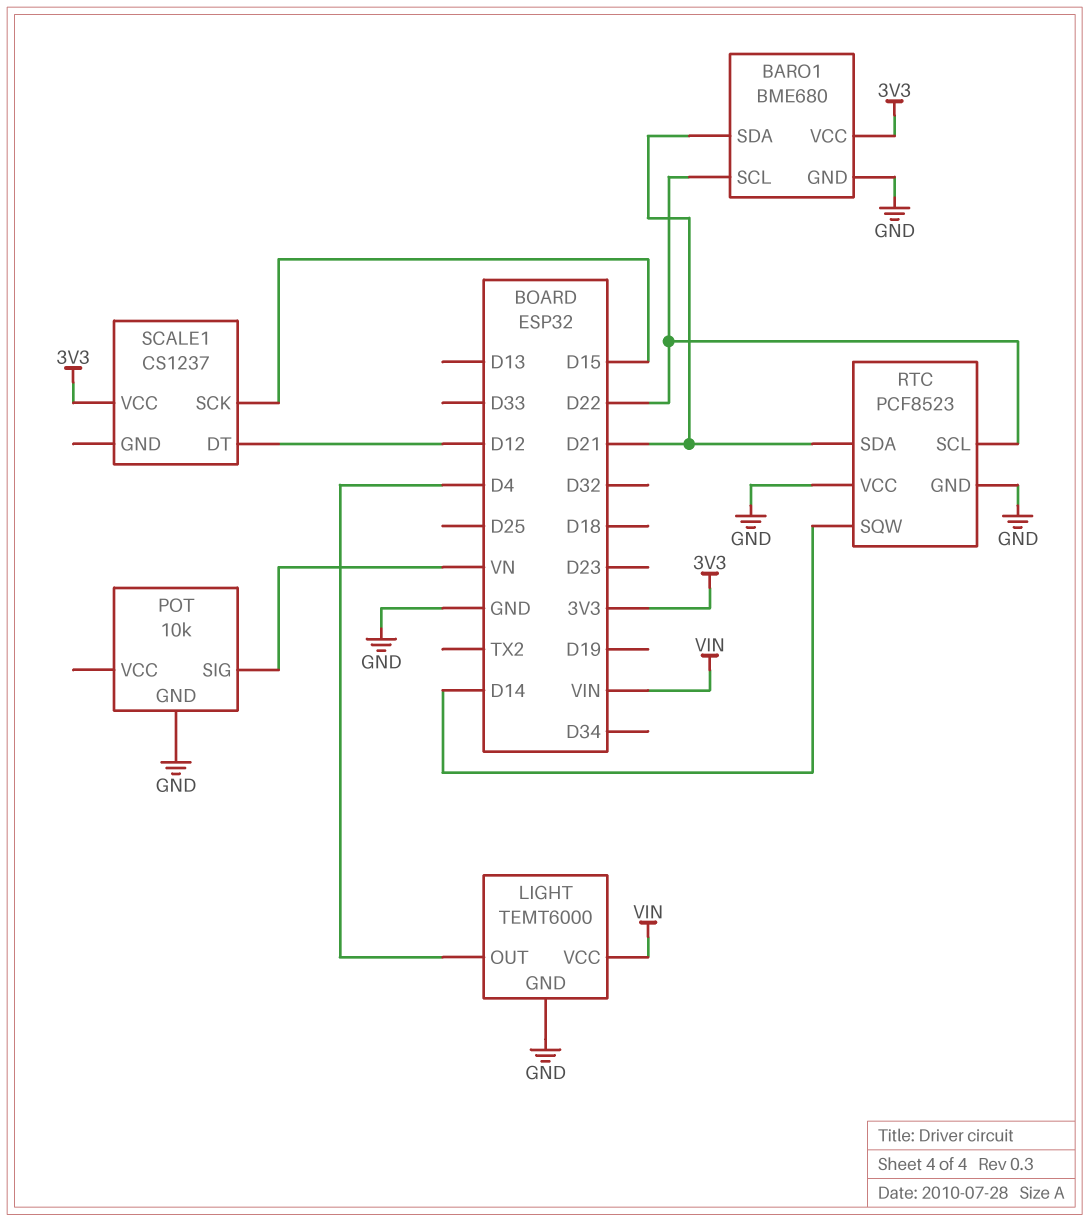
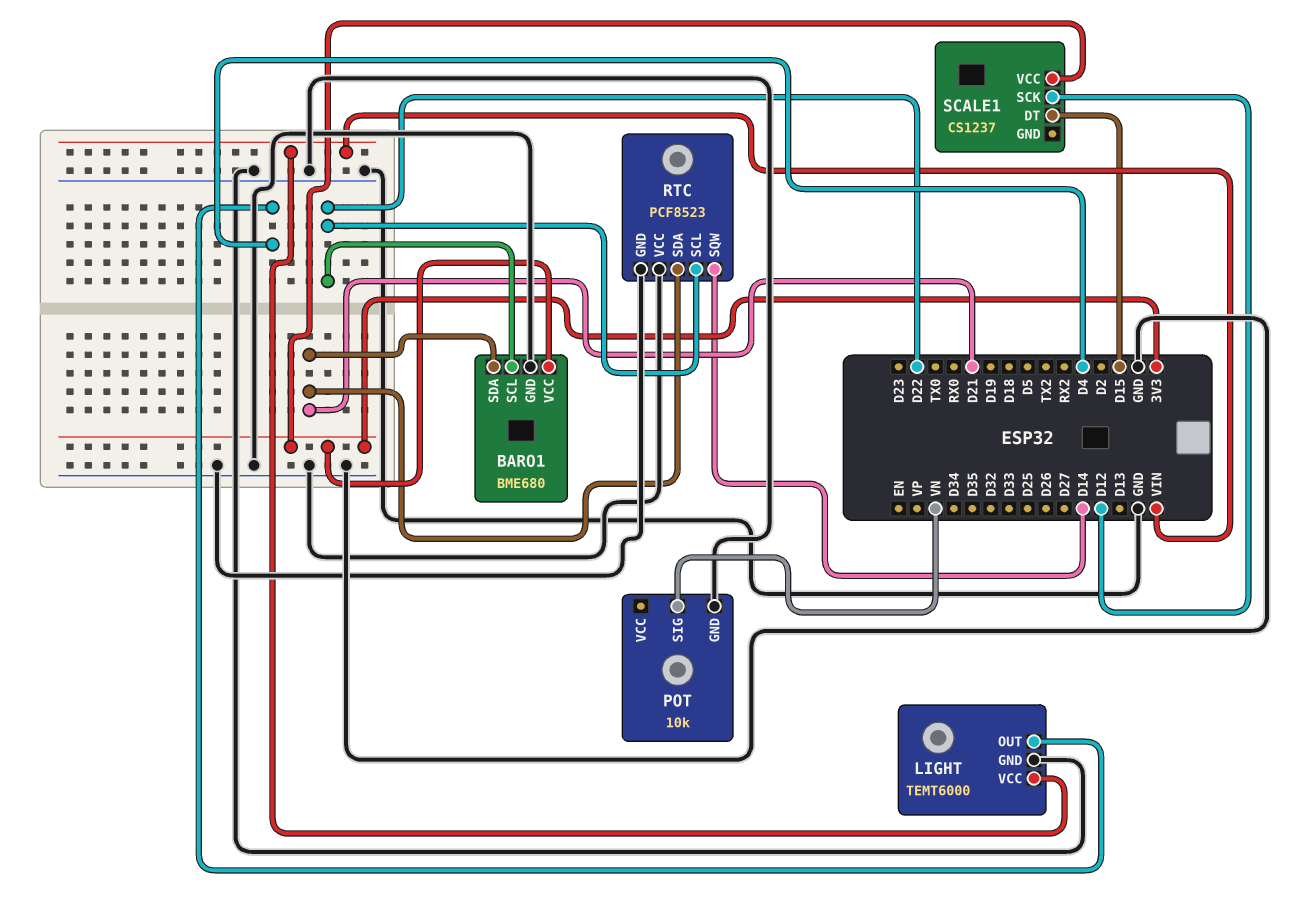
SCALE1 pin DT: D12 -> D15
SCALE1 pin SCK: D15 -> D12

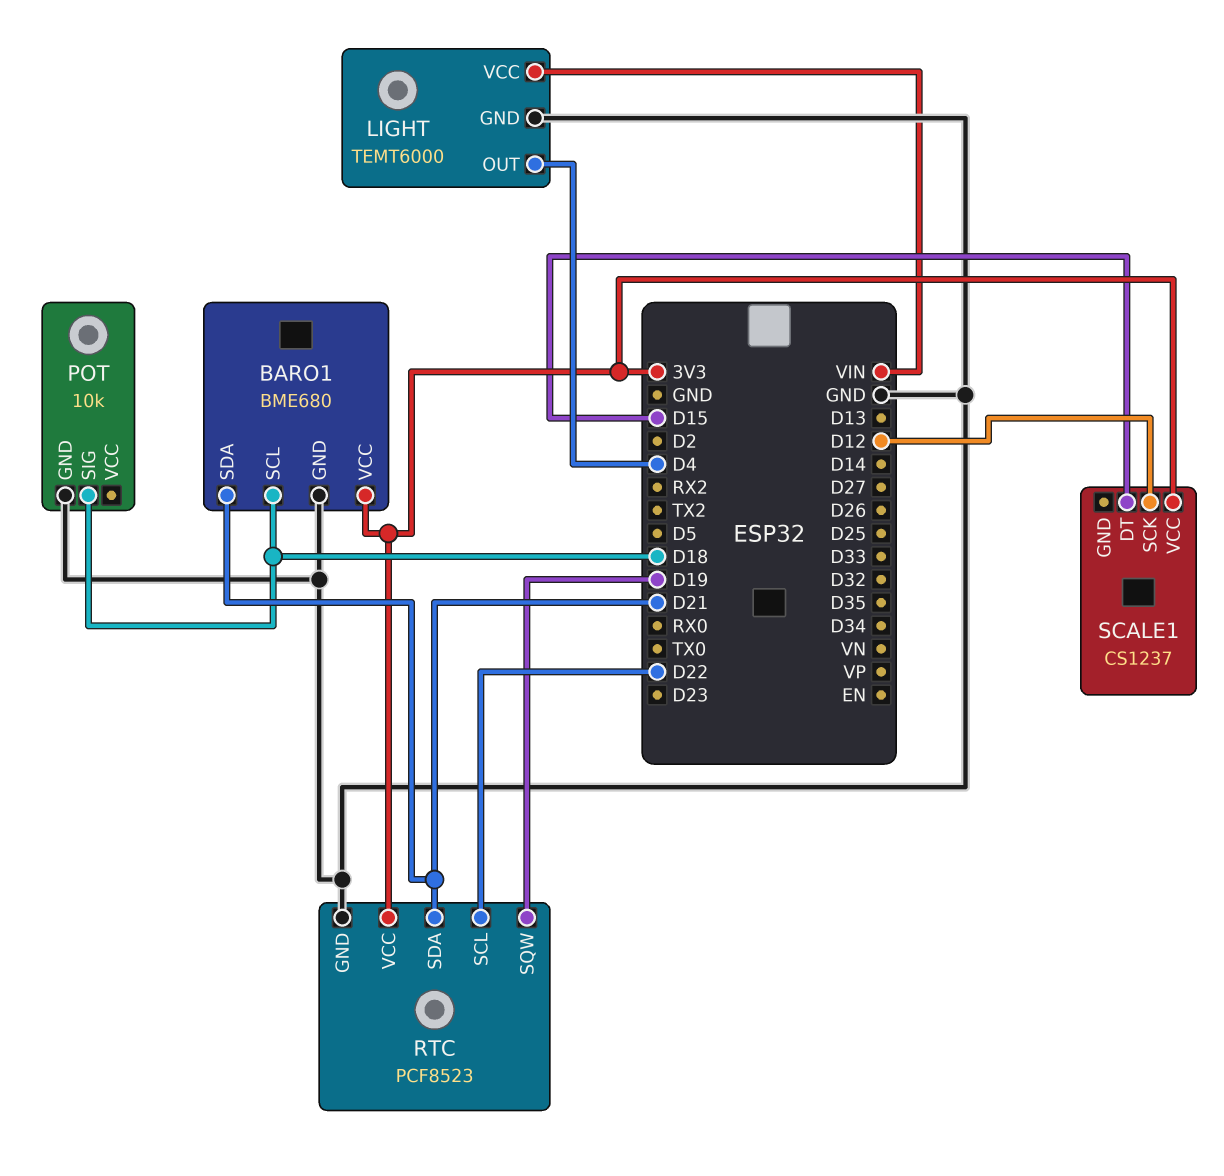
BARO1 pin SCL: D22 -> D18
POT pin SIG: VN -> D18
RTC pin SQW: D14 -> D19
RTC pin VCC: GND -> 3V3

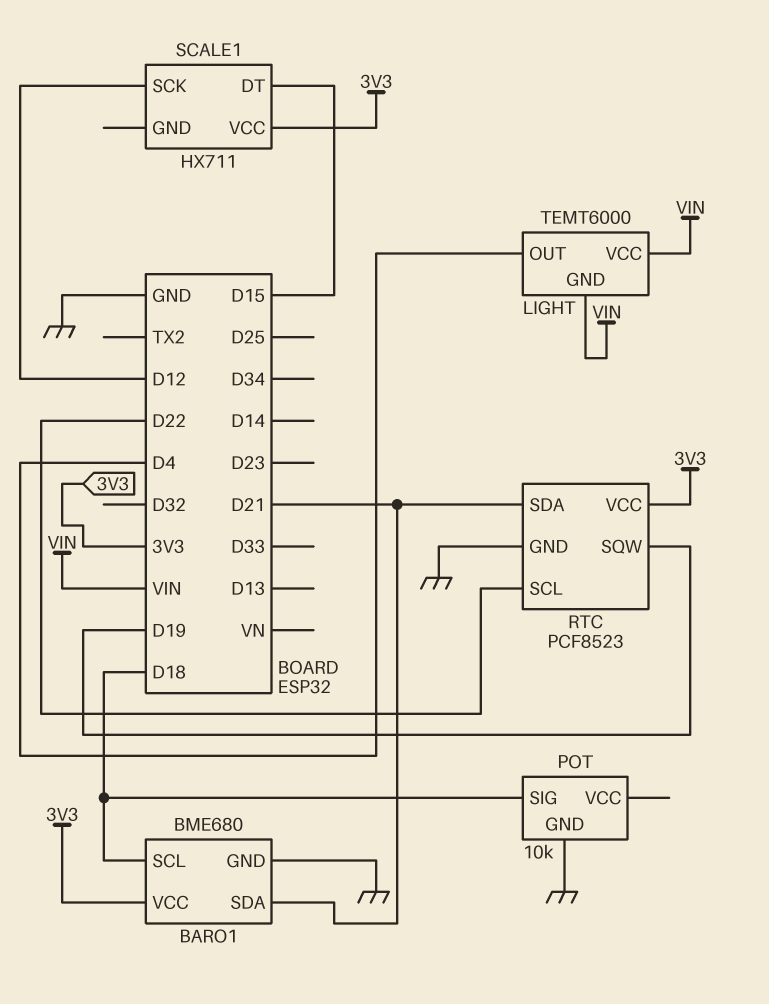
LIGHT pin GND: GND -> VIN
SCALE1: CS1237 -> HX711

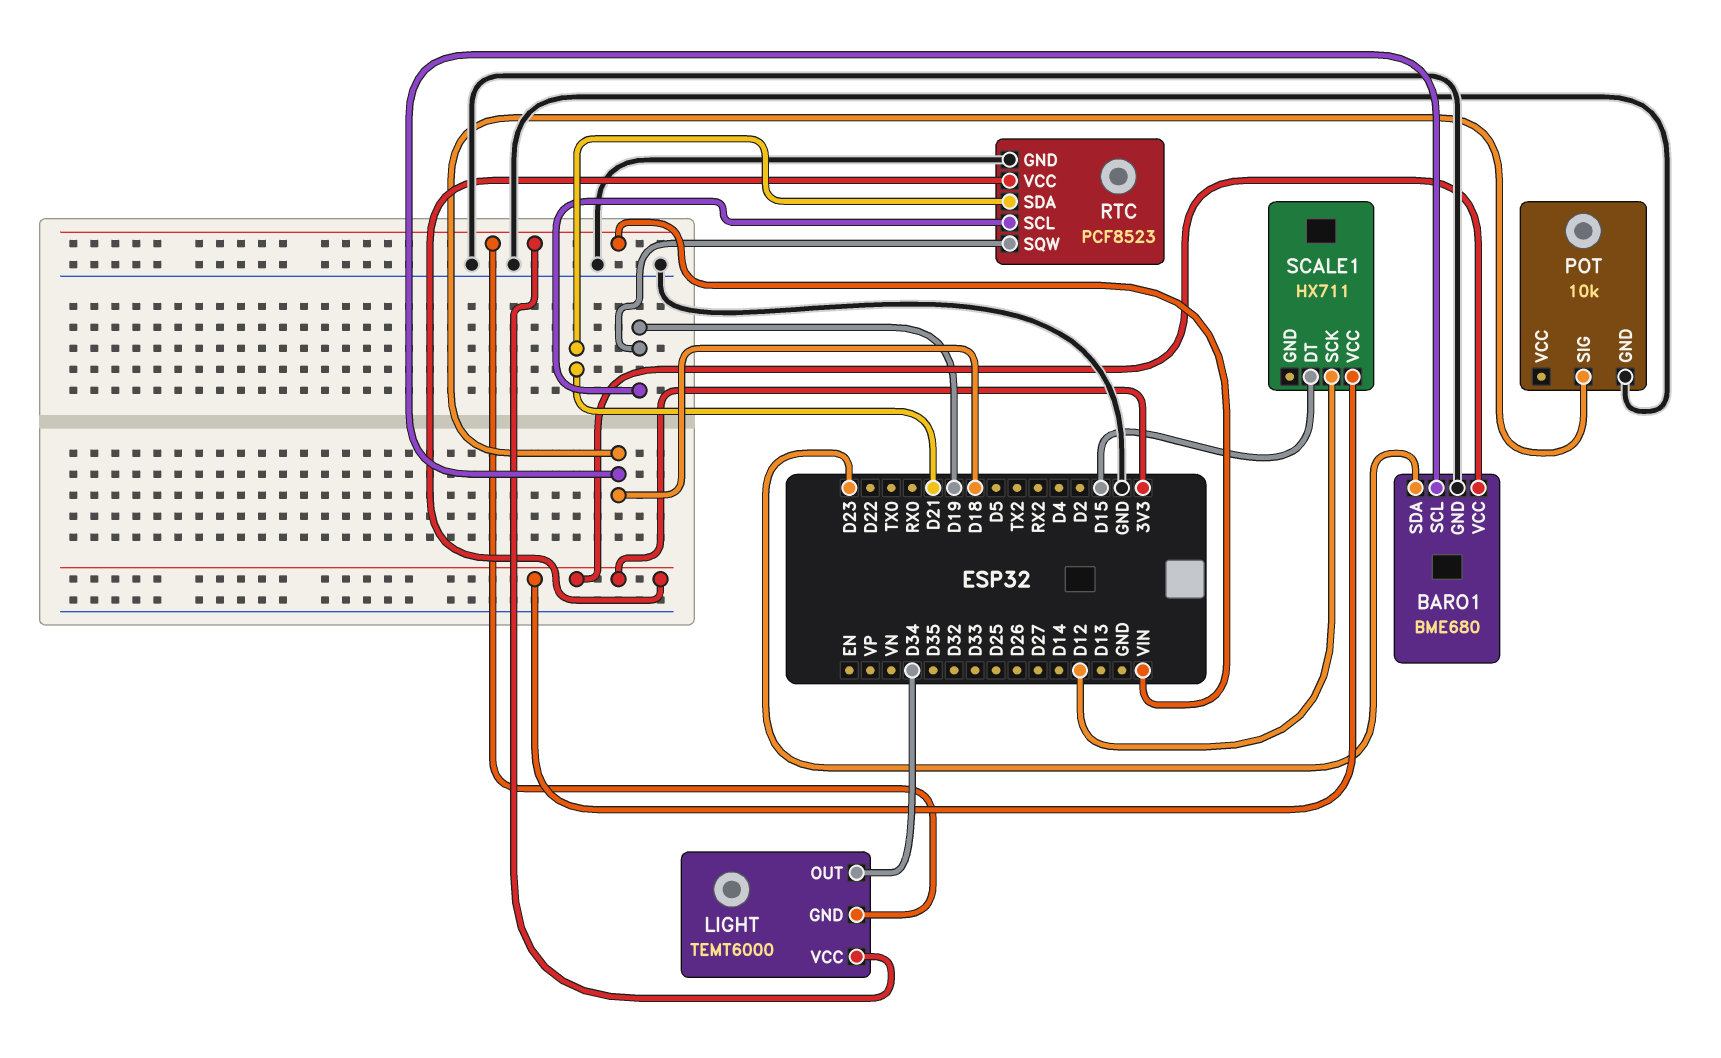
BARO1 pin SDA: D21 -> D23
LIGHT pin OUT: D4 -> D34
RTC pin SCL: D22 -> D19

